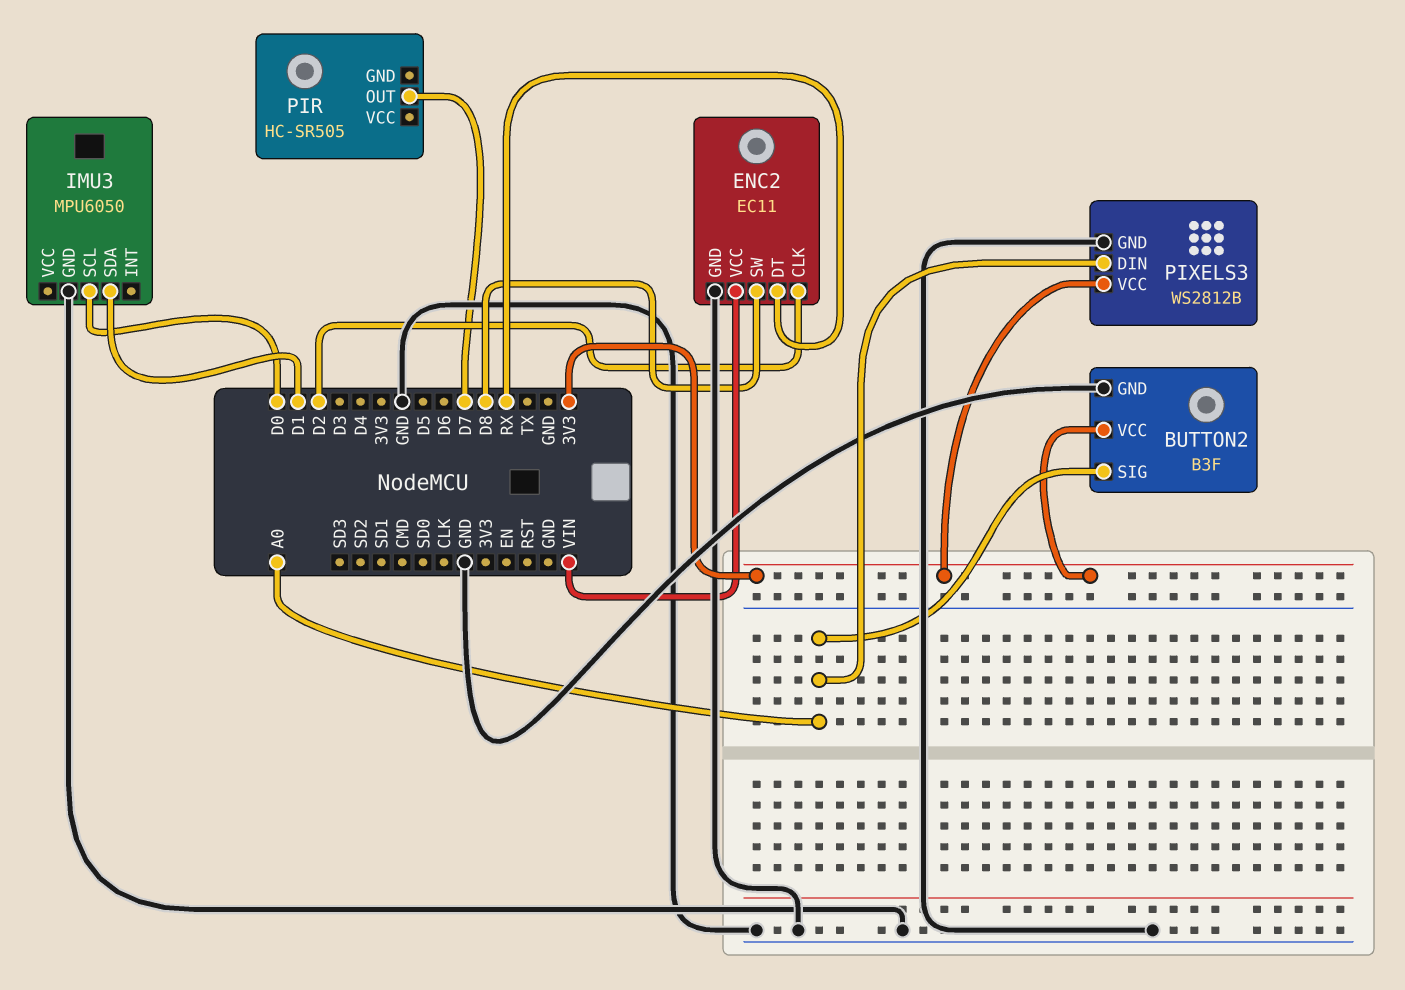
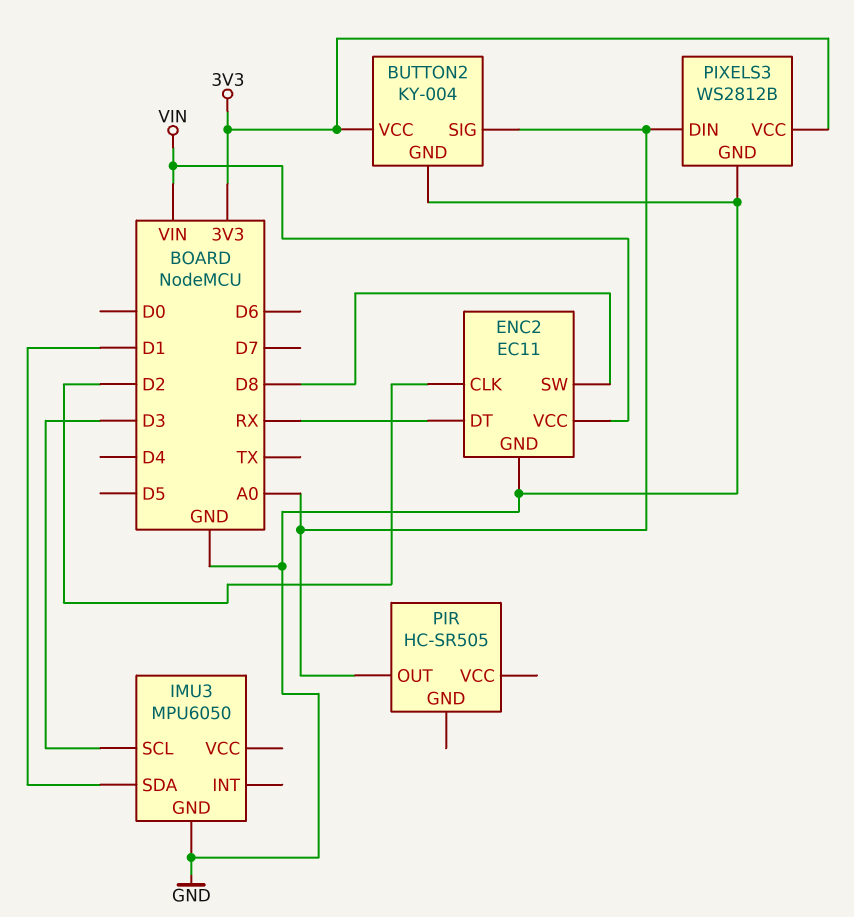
BUTTON2: B3F -> KY-004
IMU3 pin SCL: D0 -> D3
PIR pin OUT: D7 -> A0

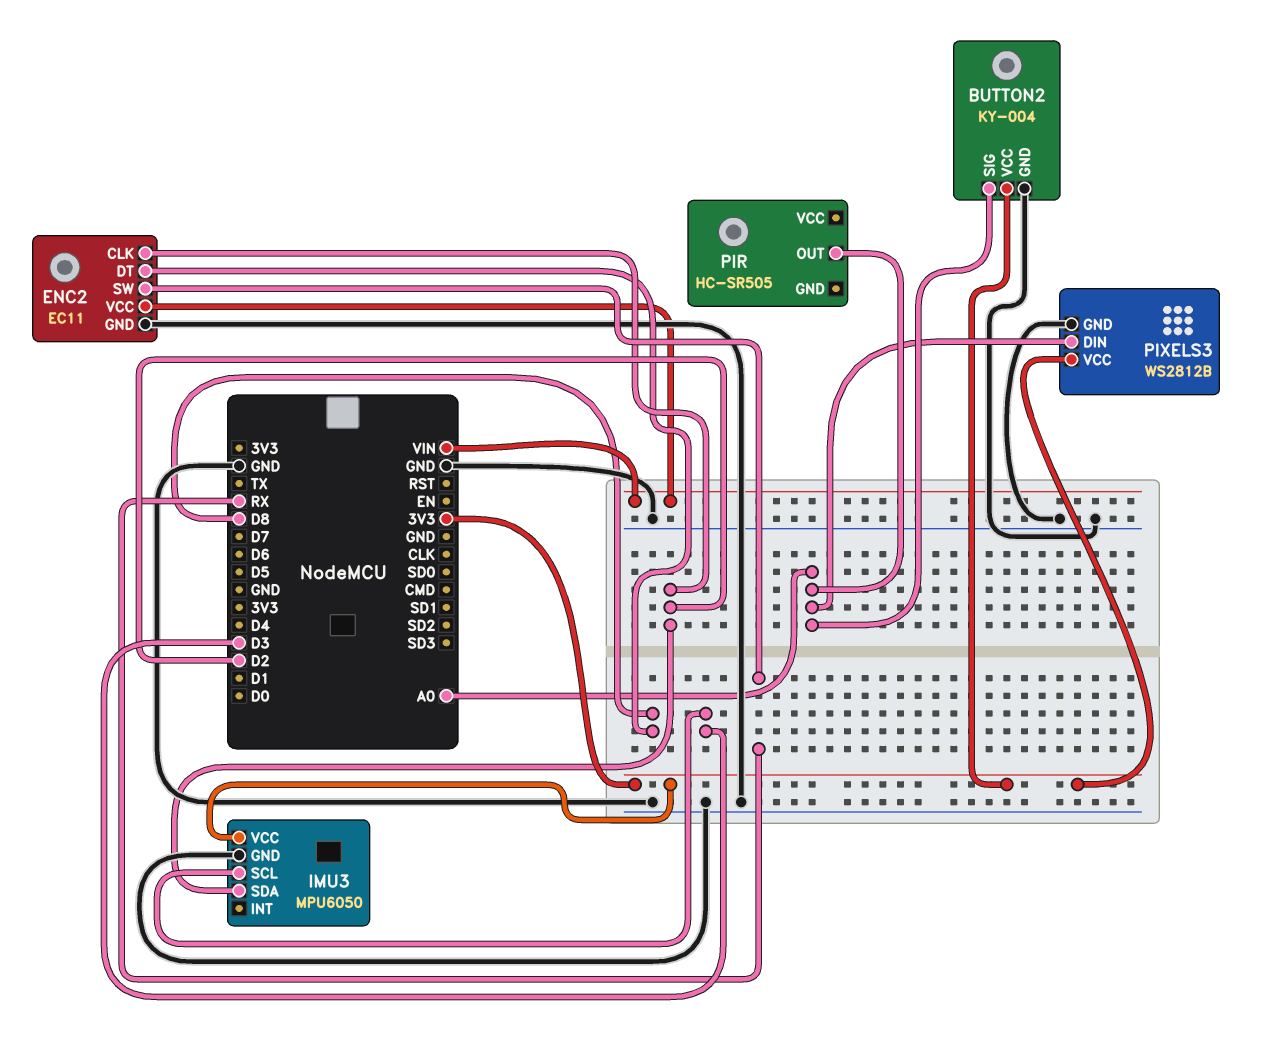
ENC2 pin DT: RX -> D8
ENC2 pin SW: D8 -> RX
IMU3 pin SDA: D1 -> D2
IMU3 pin VCC: none -> 3V3

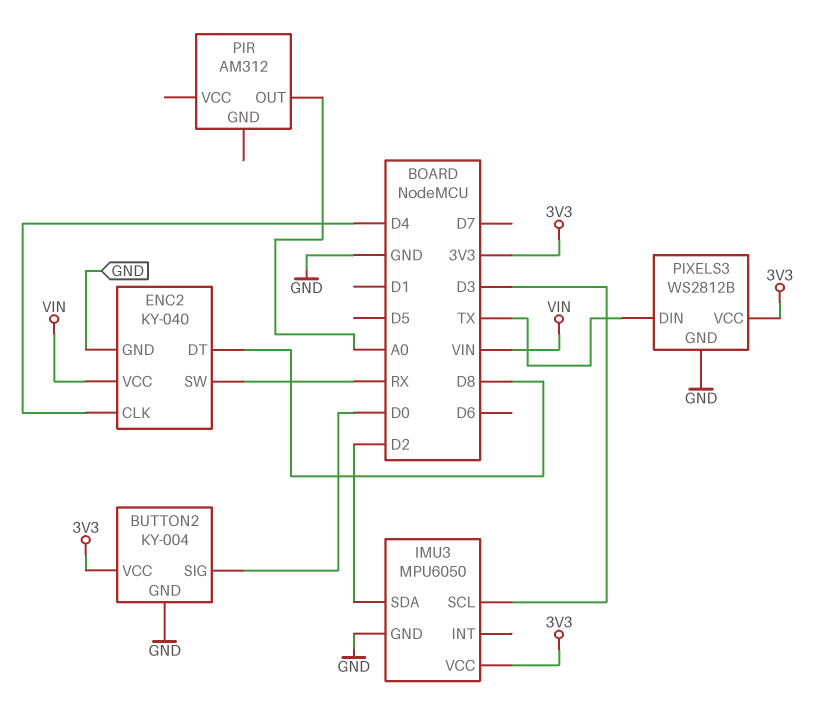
BUTTON2 pin SIG: A0 -> D0
ENC2: EC11 -> KY-040
ENC2 pin CLK: D2 -> D4
PIR: HC-SR505 -> AM312
PIXELS3 pin DIN: A0 -> TX

